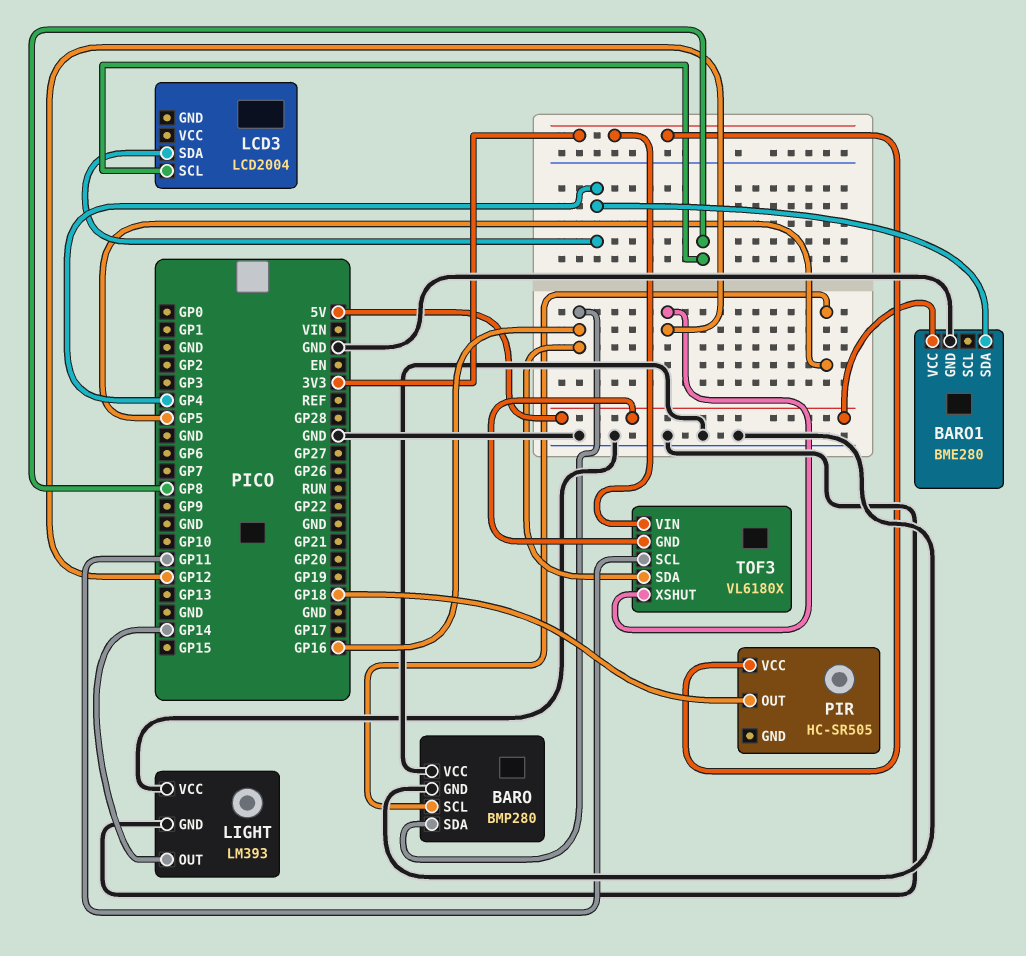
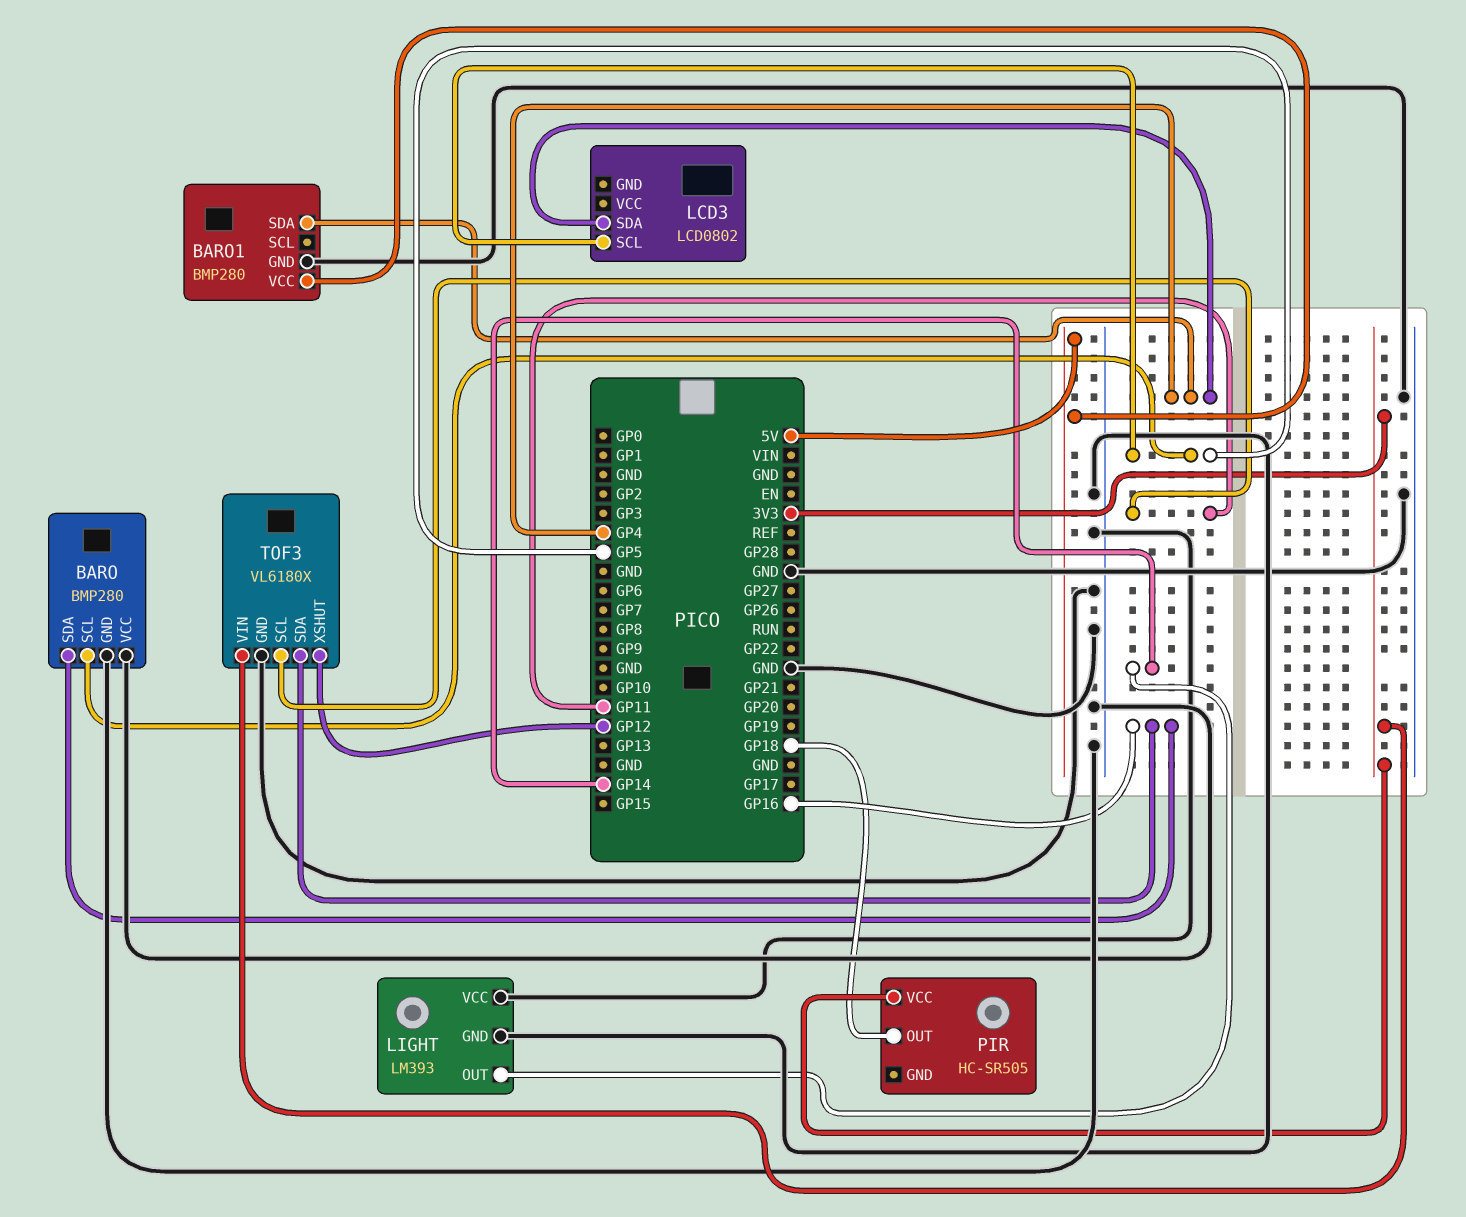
BARO1: BME280 -> BMP280
LCD3: LCD2004 -> LCD0802
LCD3 pin SCL: GP8 -> GP5
TOF3 pin GND: 5V -> GND

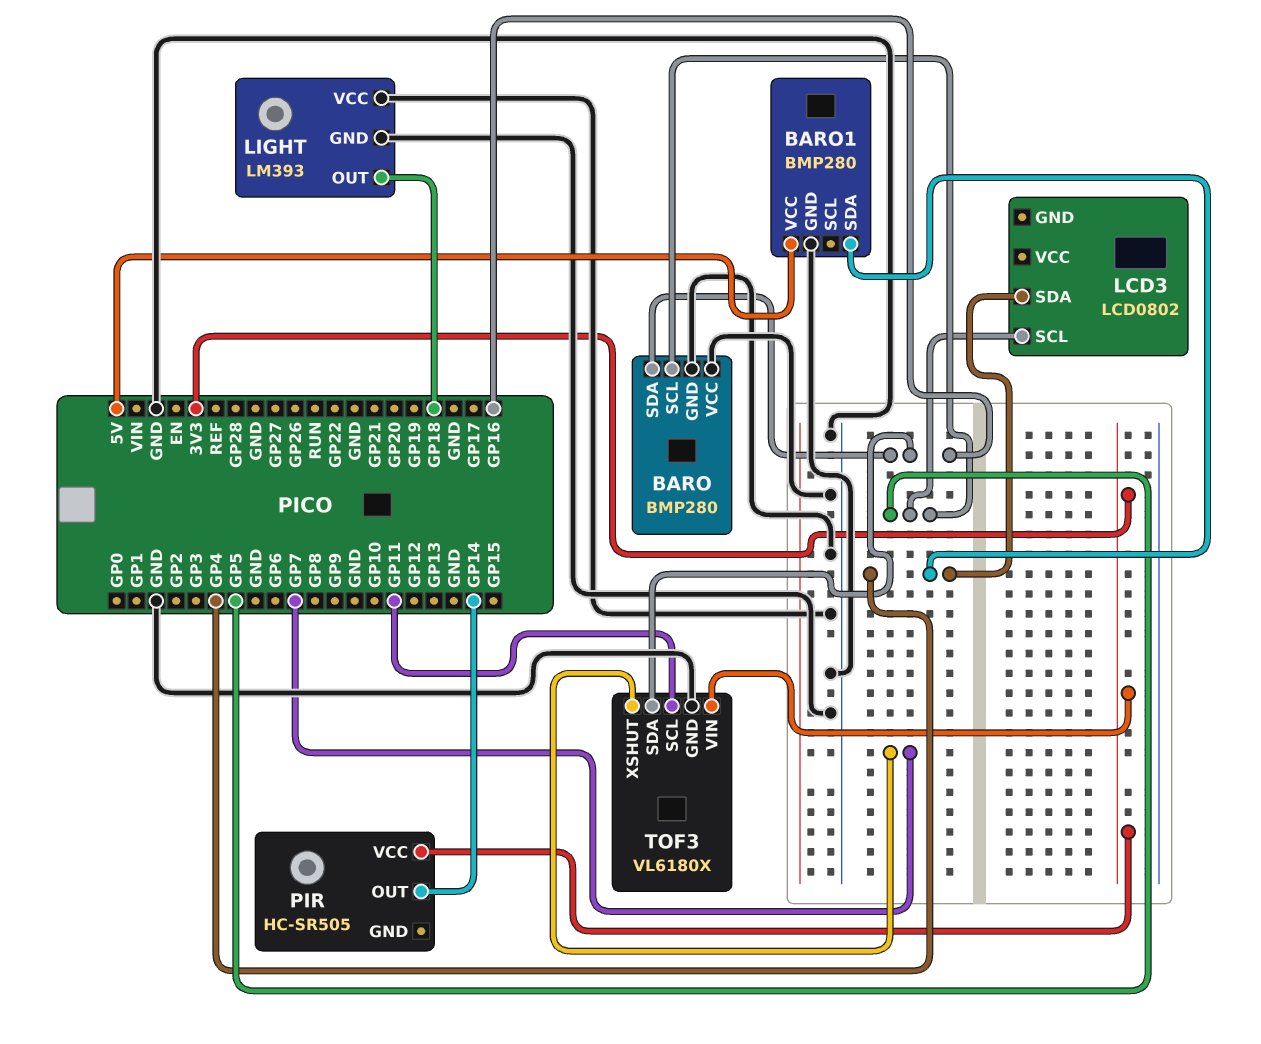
LIGHT pin OUT: GP14 -> GP18
PIR pin OUT: GP18 -> GP14
TOF3 pin XSHUT: GP12 -> GP7

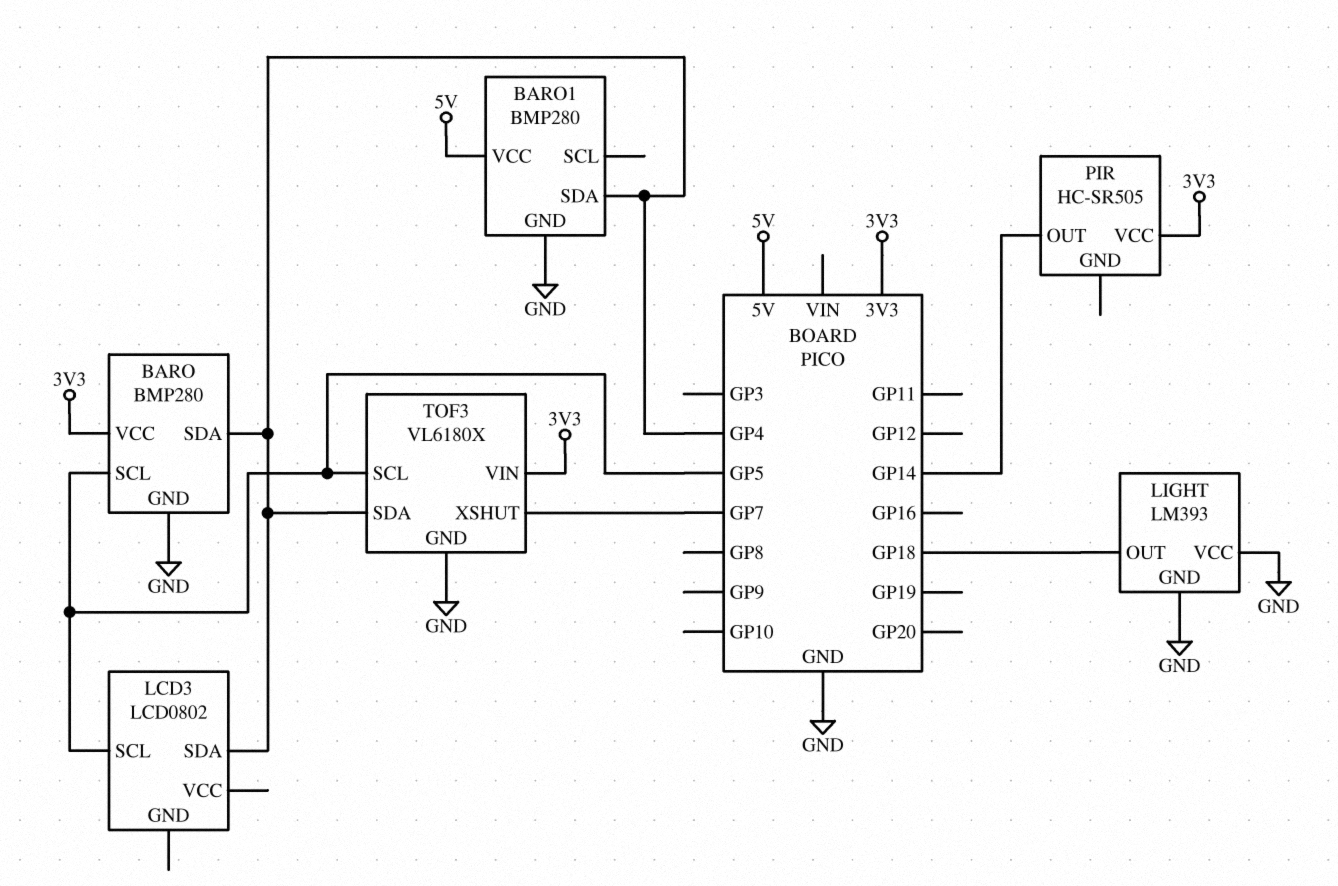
BARO pin SDA: GP16 -> GP4
BARO pin VCC: GND -> 3V3
TOF3 pin SCL: GP11 -> GP5
TOF3 pin SDA: GP16 -> GP4

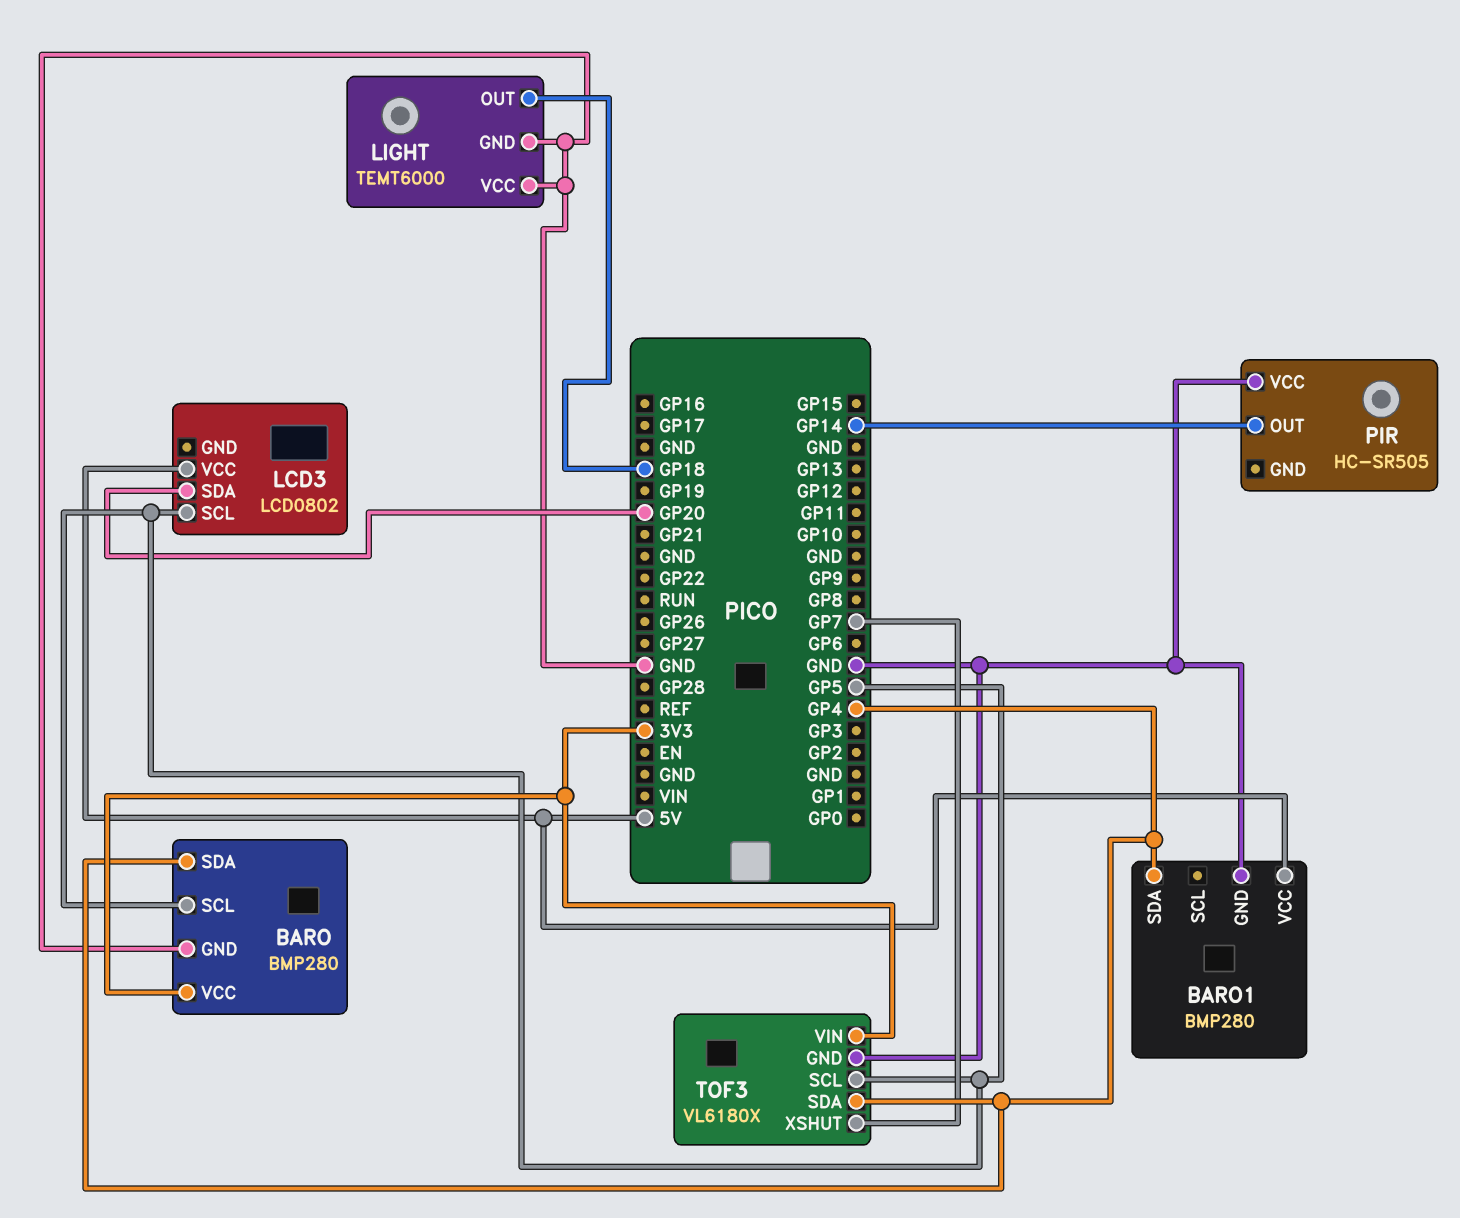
LCD3 pin SDA: GP4 -> GP20
LCD3 pin VCC: none -> 5V
LIGHT: LM393 -> TEMT6000
PIR pin VCC: 3V3 -> GND

